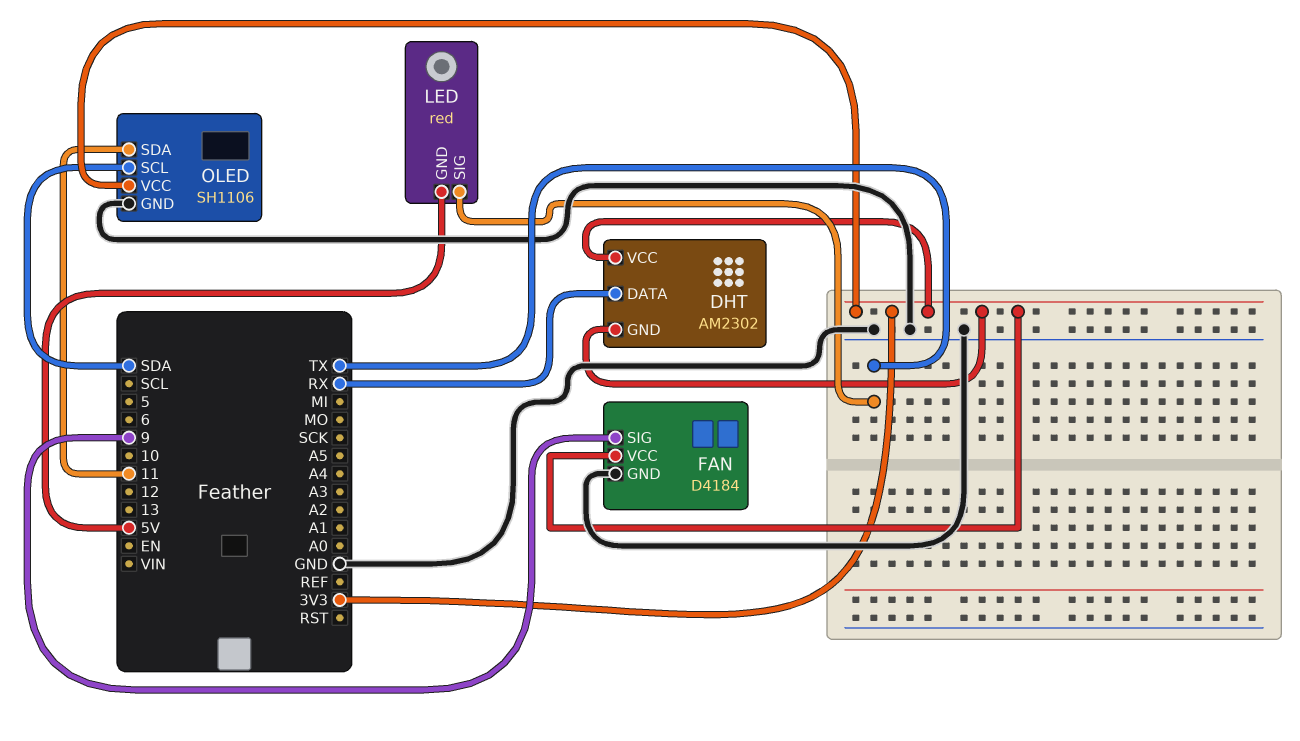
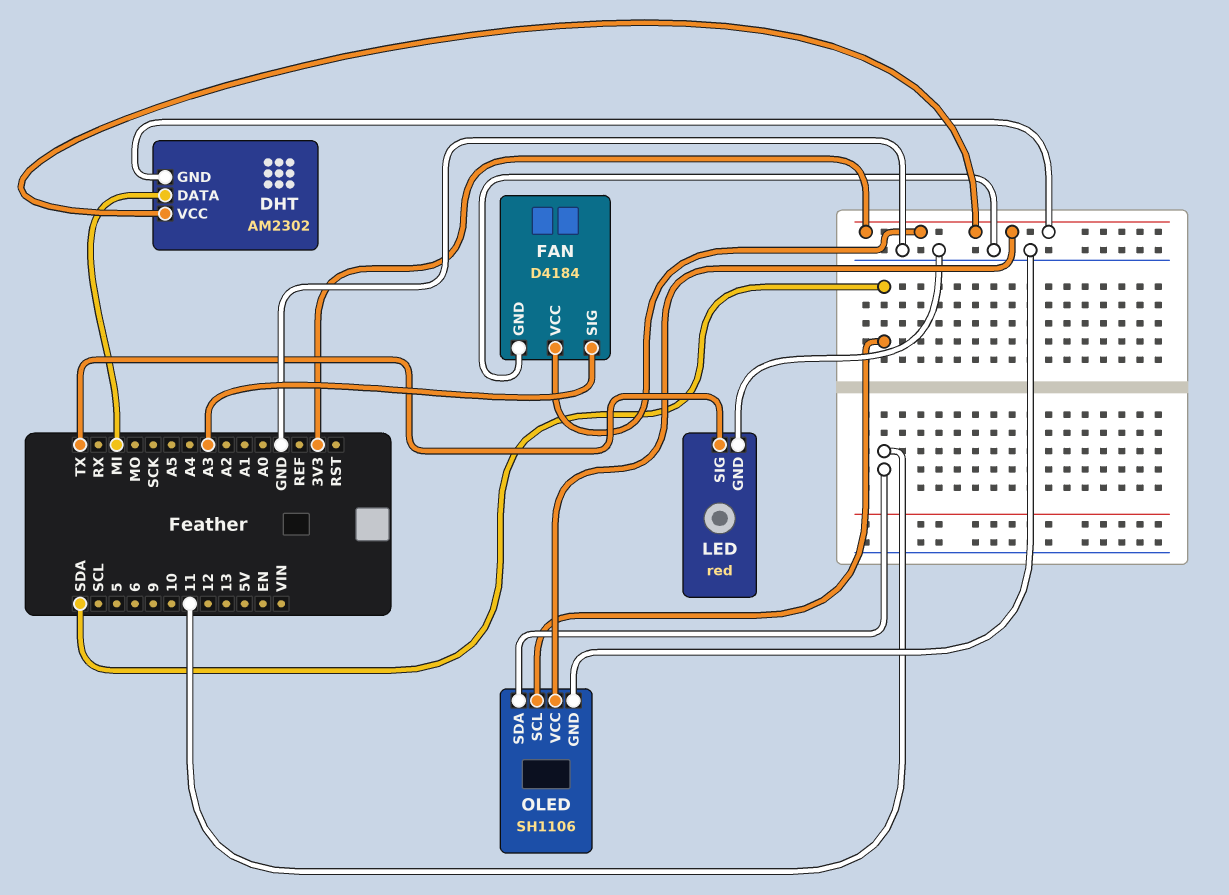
DHT pin DATA: RX -> MI
FAN pin SIG: 9 -> A3
LED pin GND: 5V -> GND

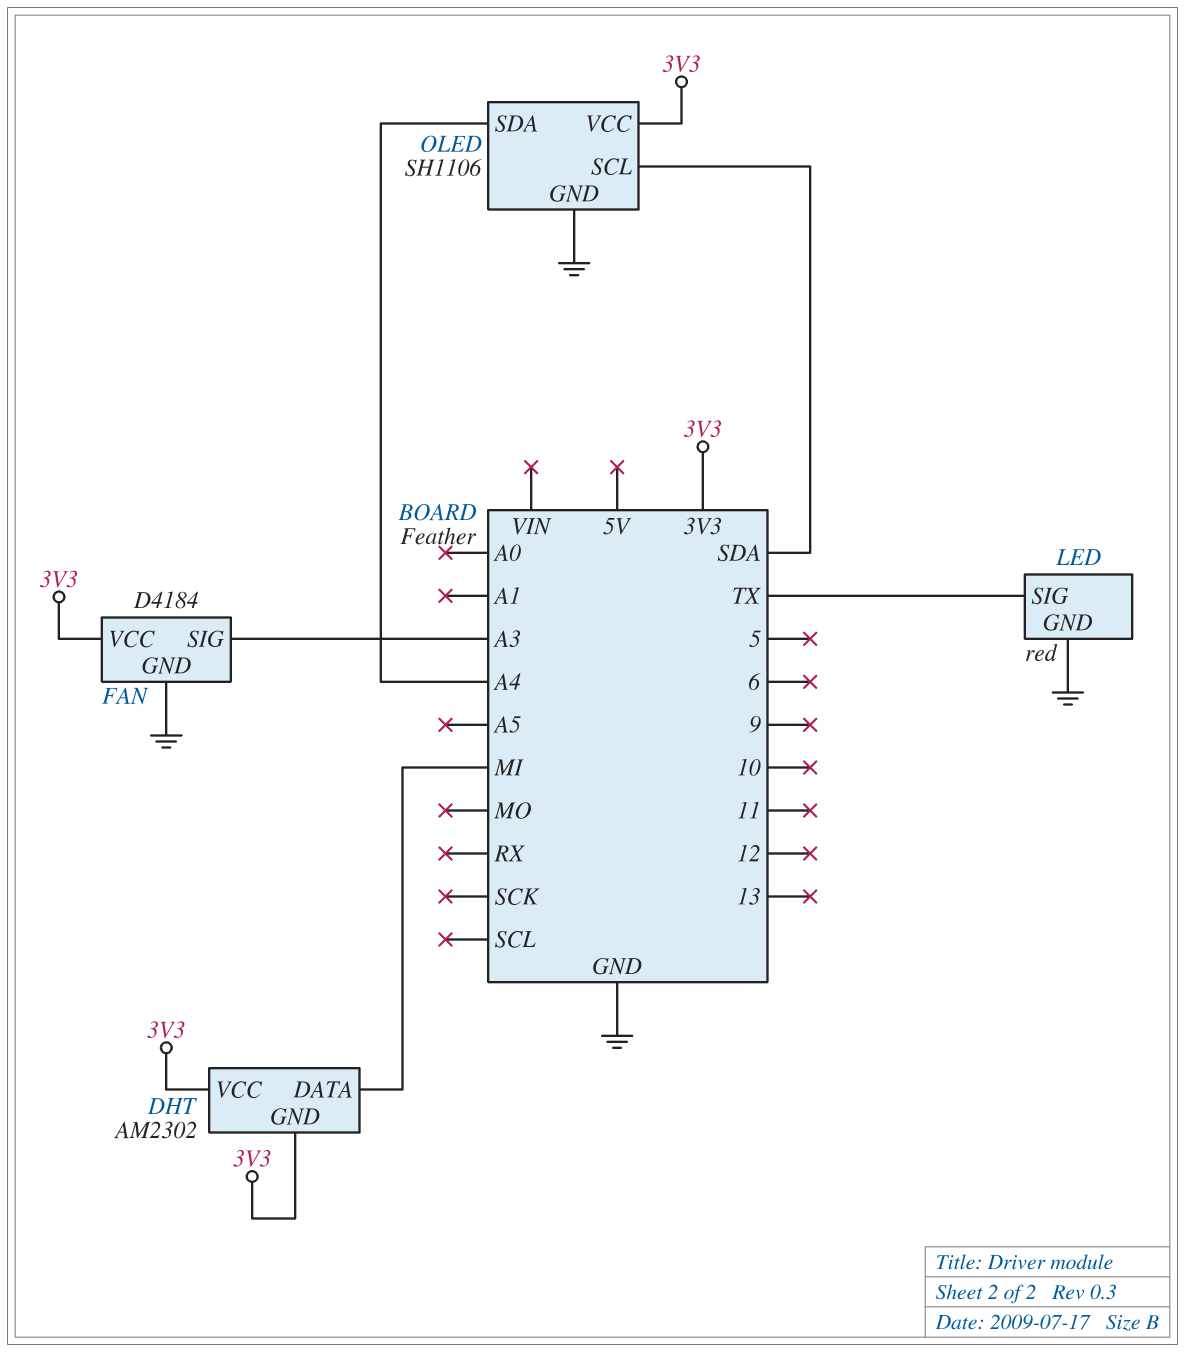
OLED pin SDA: 11 -> A4

